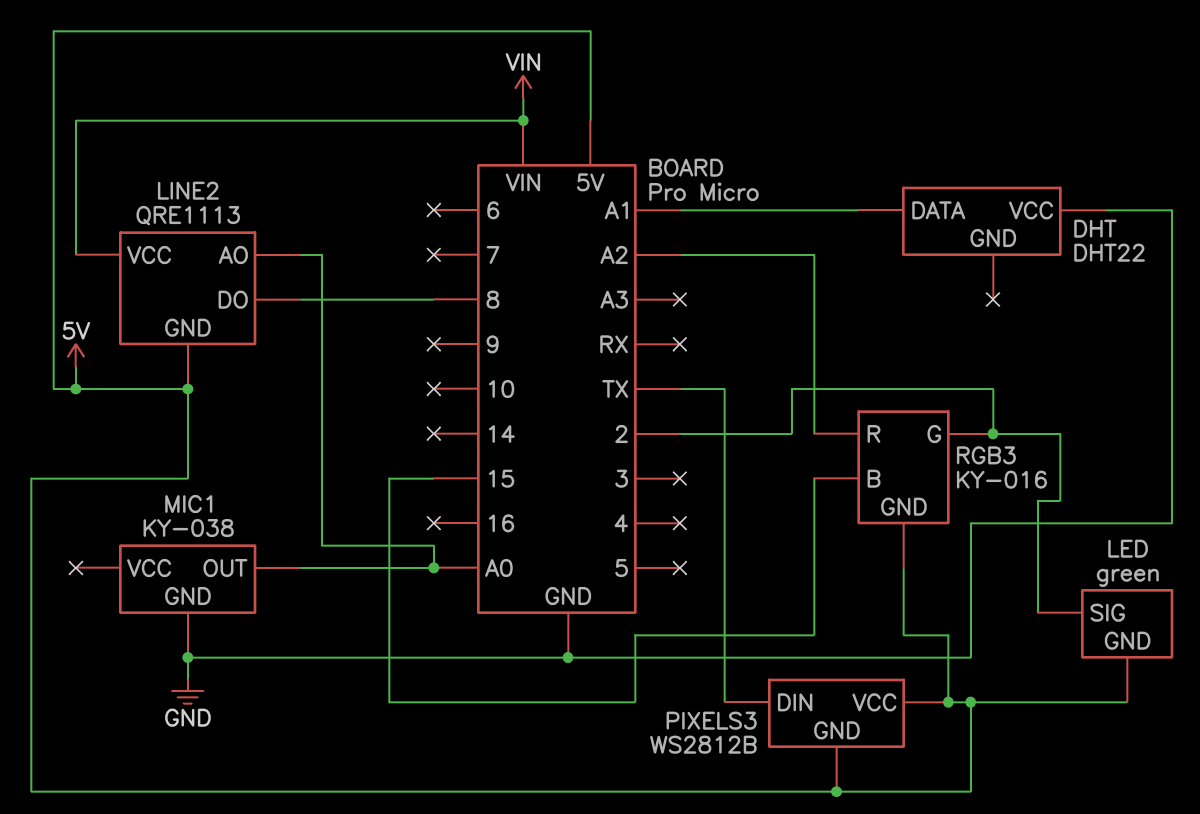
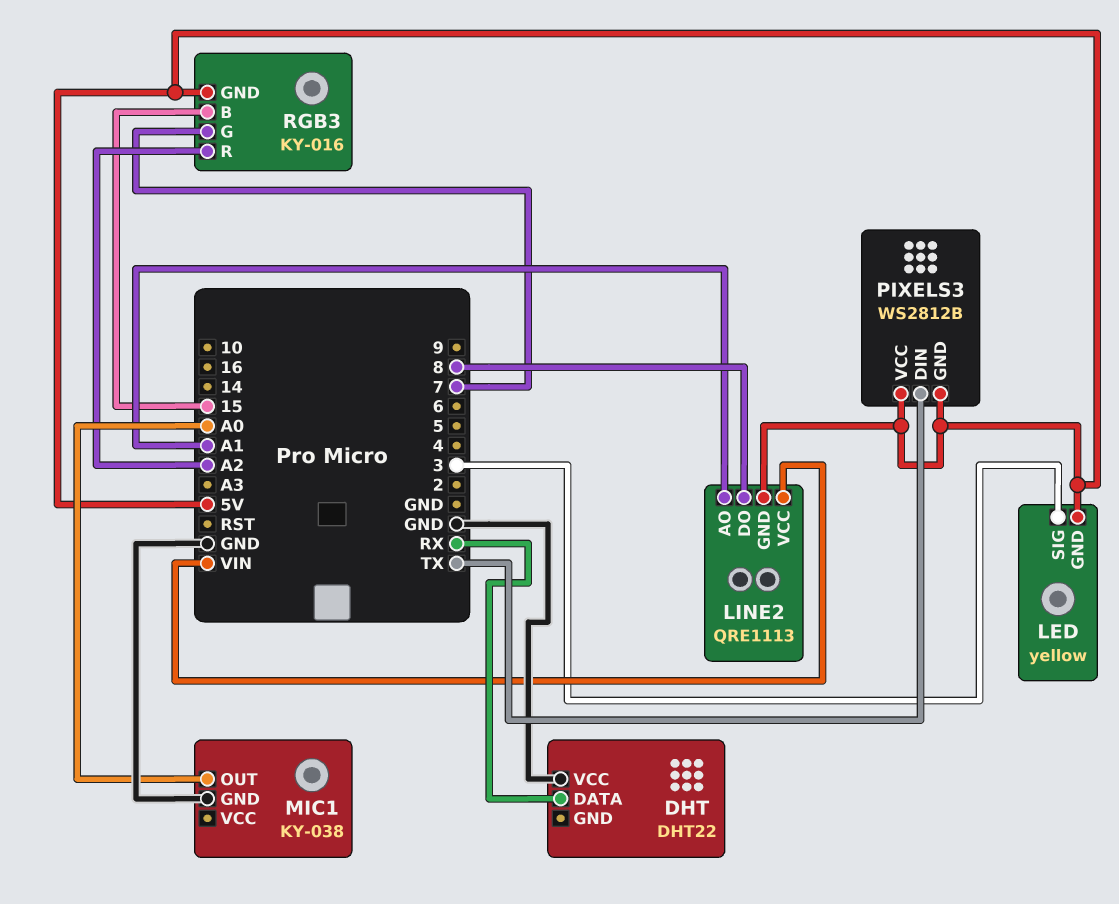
DHT pin DATA: A1 -> RX
LED: green -> yellow
LED pin SIG: 2 -> 3
LINE2 pin AO: A0 -> A1
RGB3 pin G: 2 -> 7

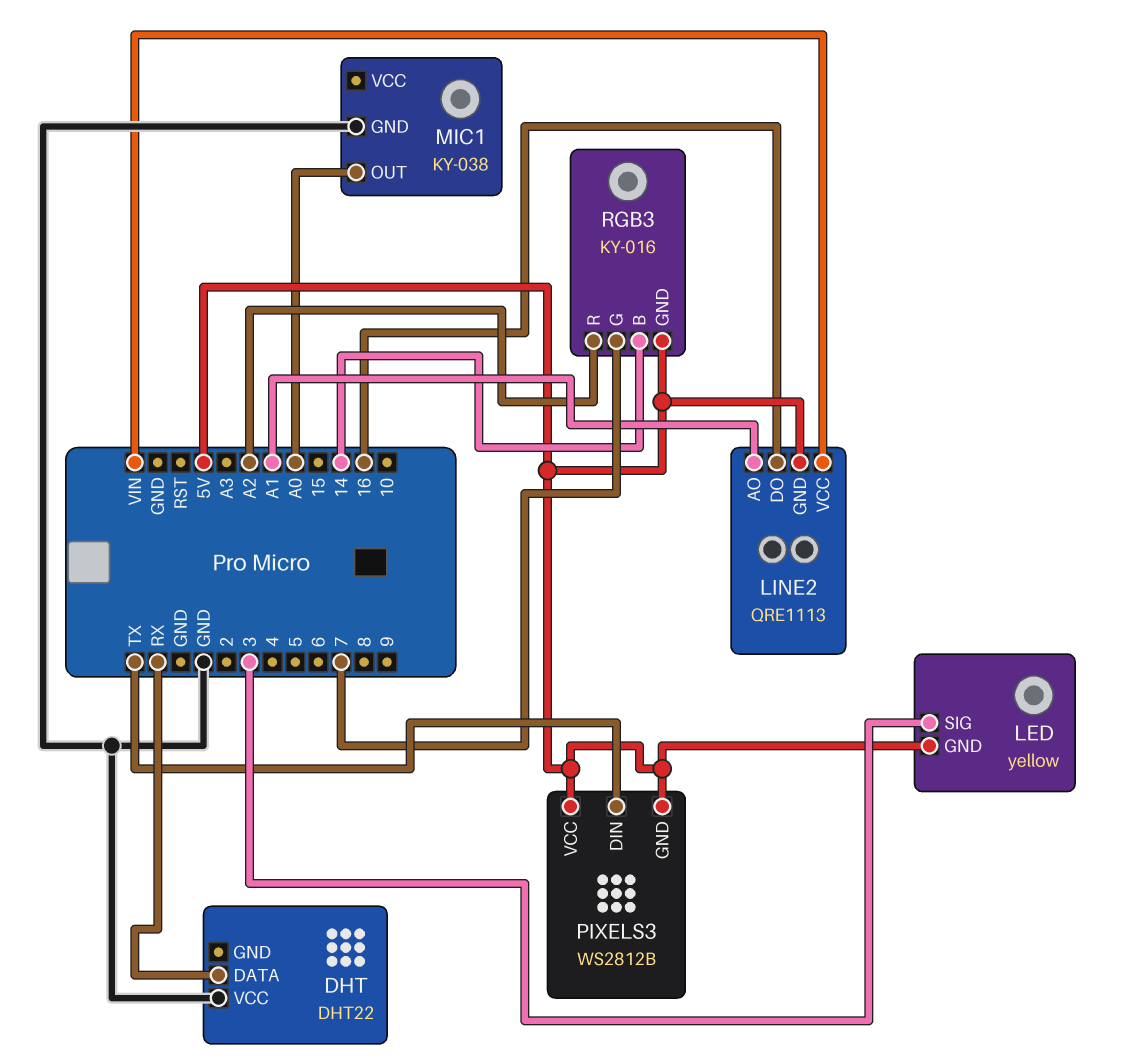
LINE2 pin DO: 8 -> 16
RGB3 pin B: 15 -> 14

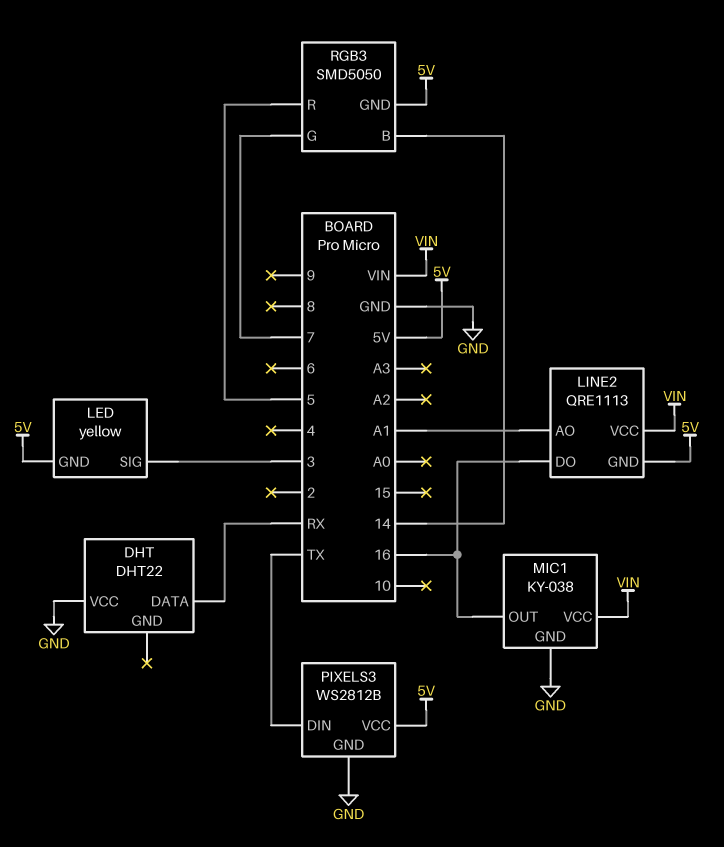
MIC1 pin OUT: A0 -> 16
MIC1 pin VCC: none -> VIN
PIXELS3 pin GND: 5V -> GND
RGB3: KY-016 -> SMD5050
RGB3 pin R: A2 -> 5

